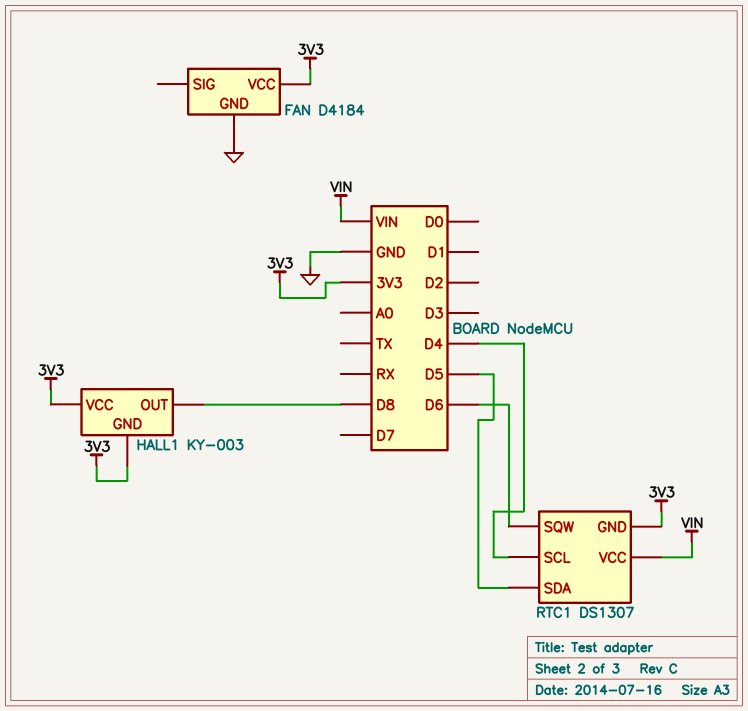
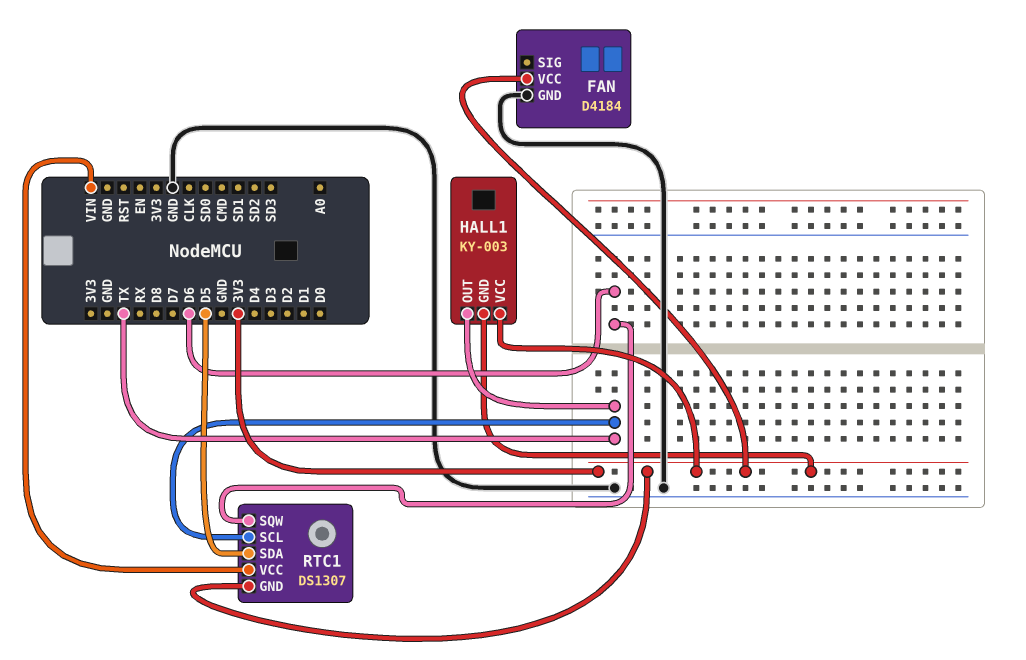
HALL1 pin OUT: D8 -> TX
RTC1 pin SCL: D4 -> TX

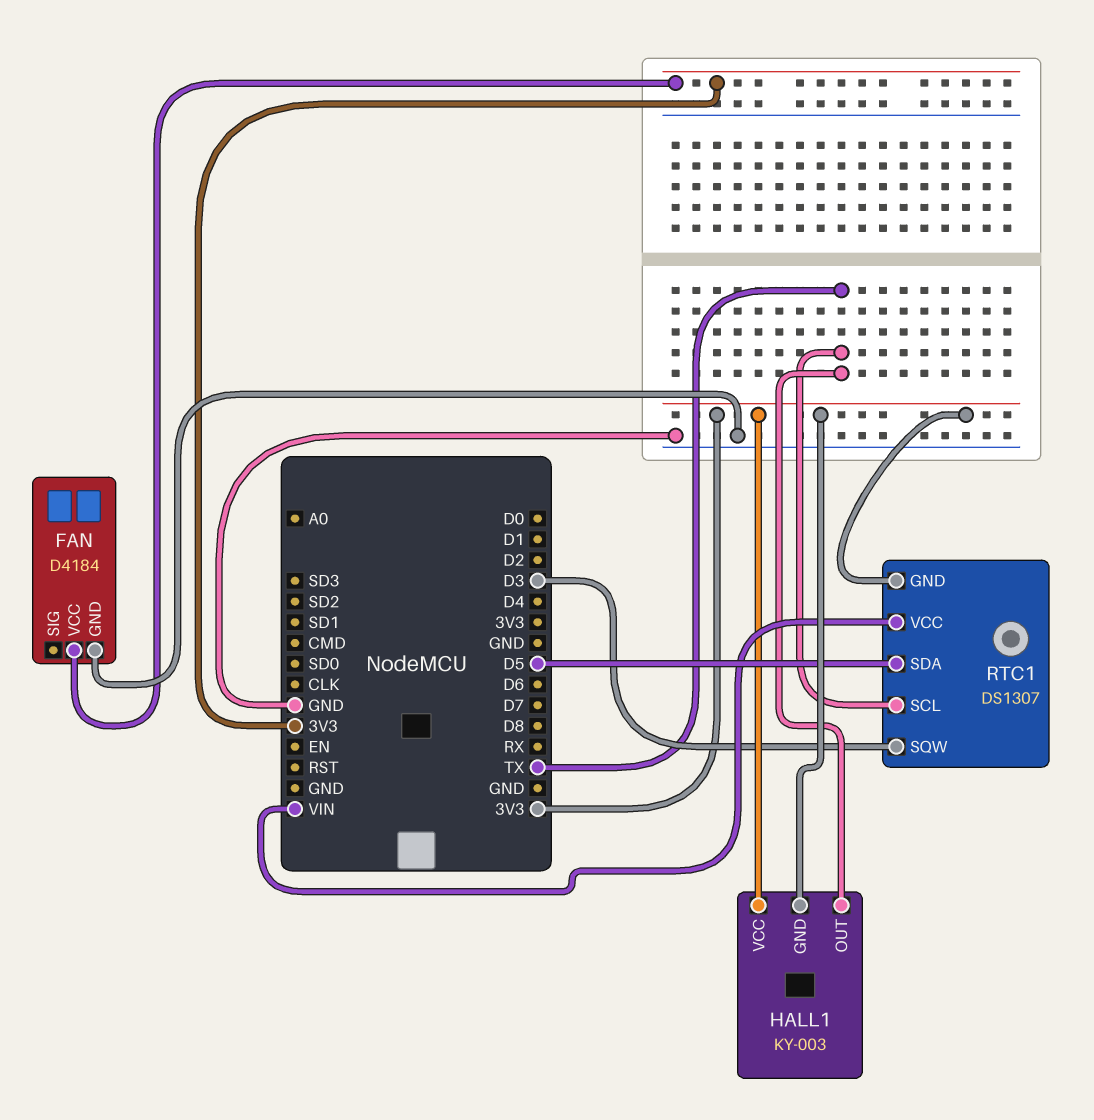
RTC1 pin SQW: D6 -> D3

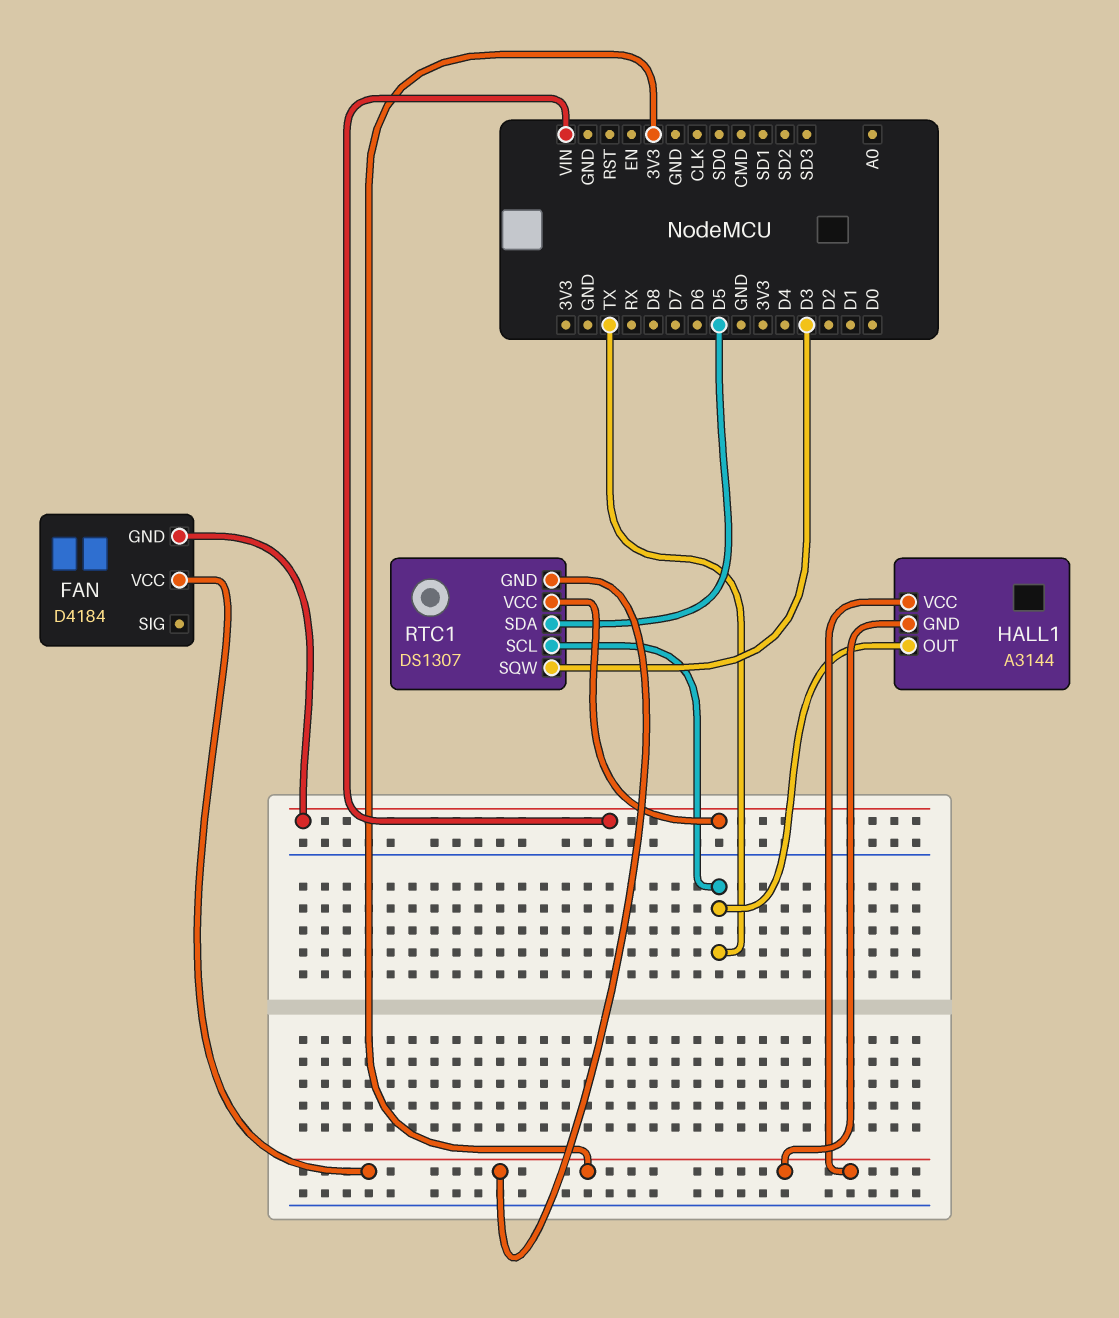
FAN pin GND: GND -> VIN
HALL1: KY-003 -> A3144

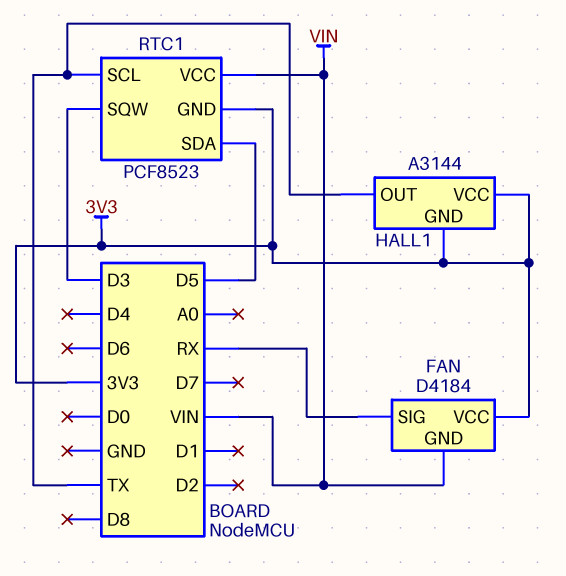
FAN pin SIG: none -> RX
RTC1: DS1307 -> PCF8523

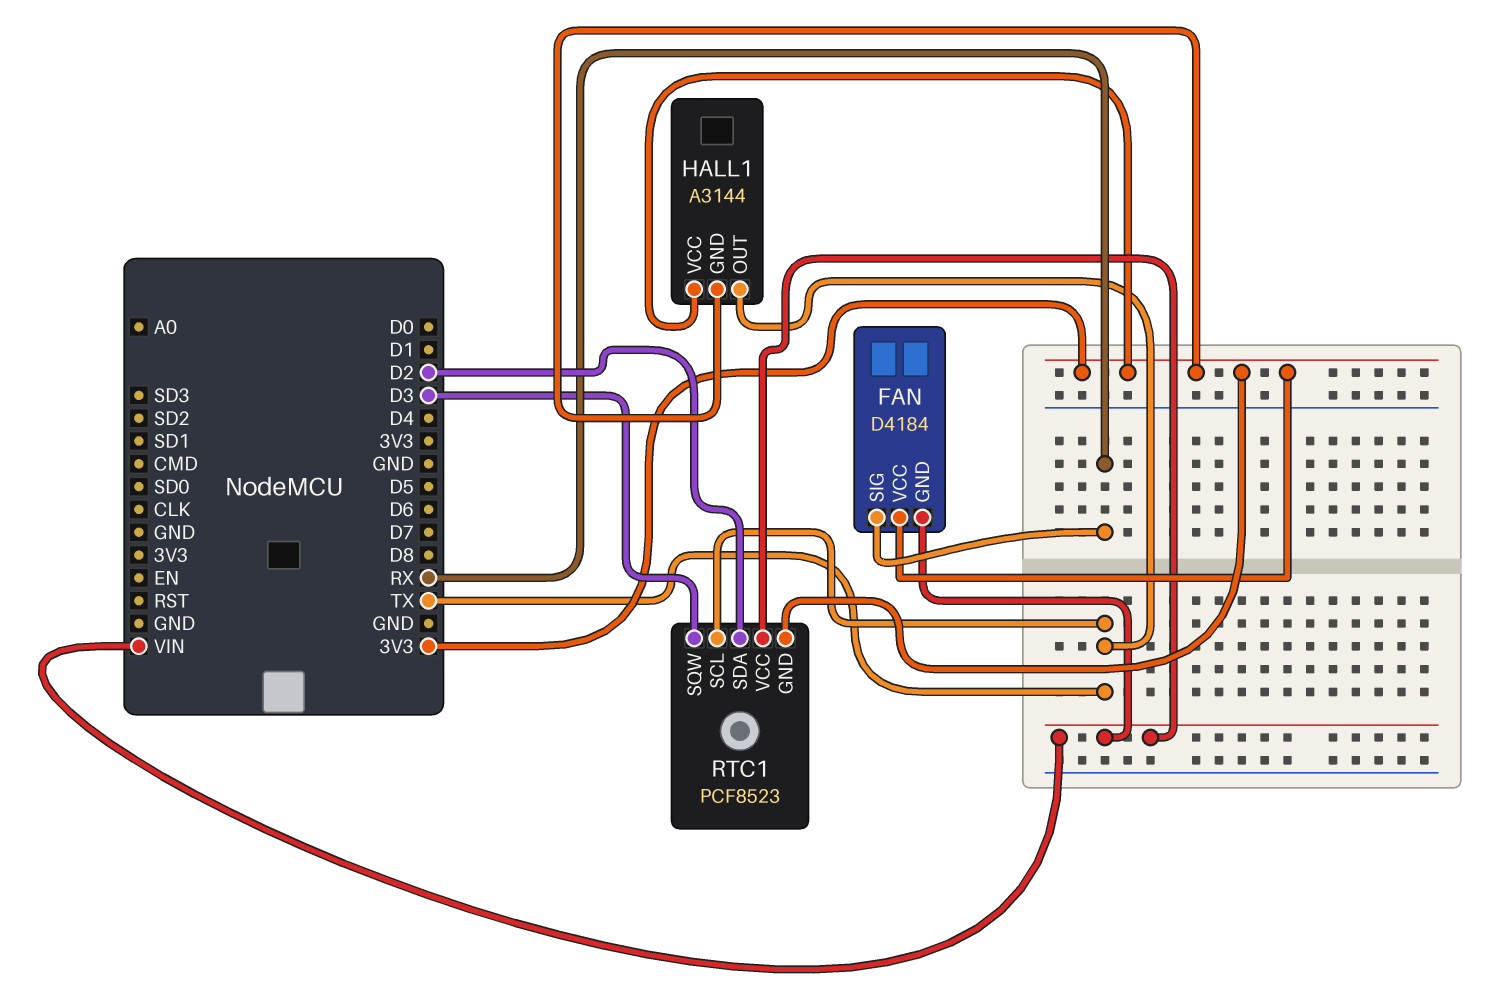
RTC1 pin SDA: D5 -> D2

